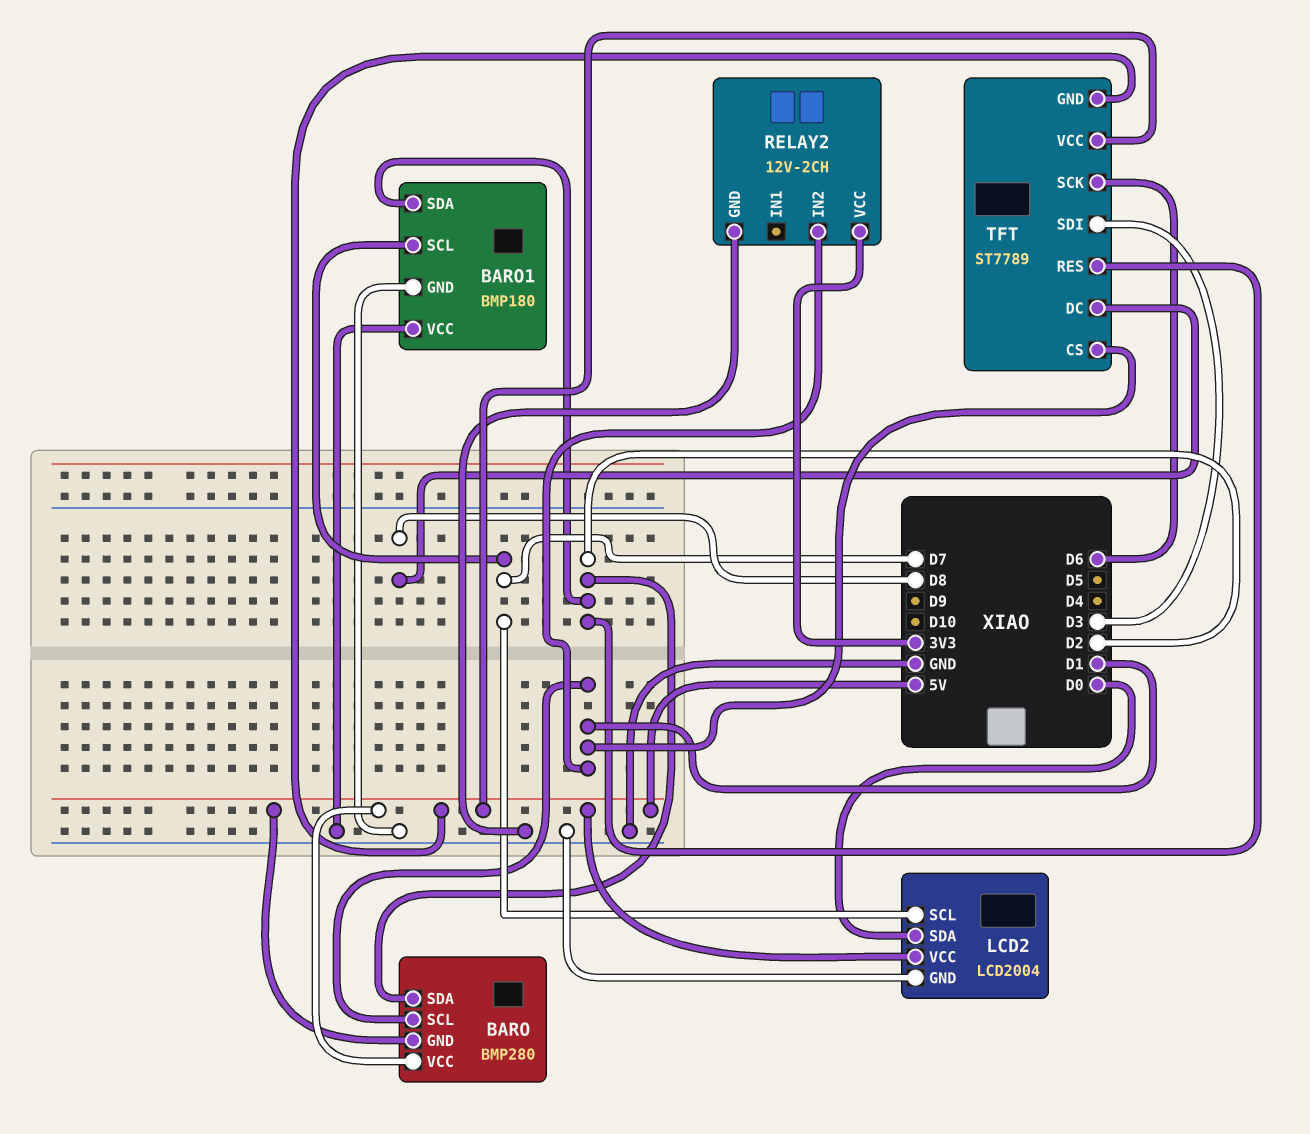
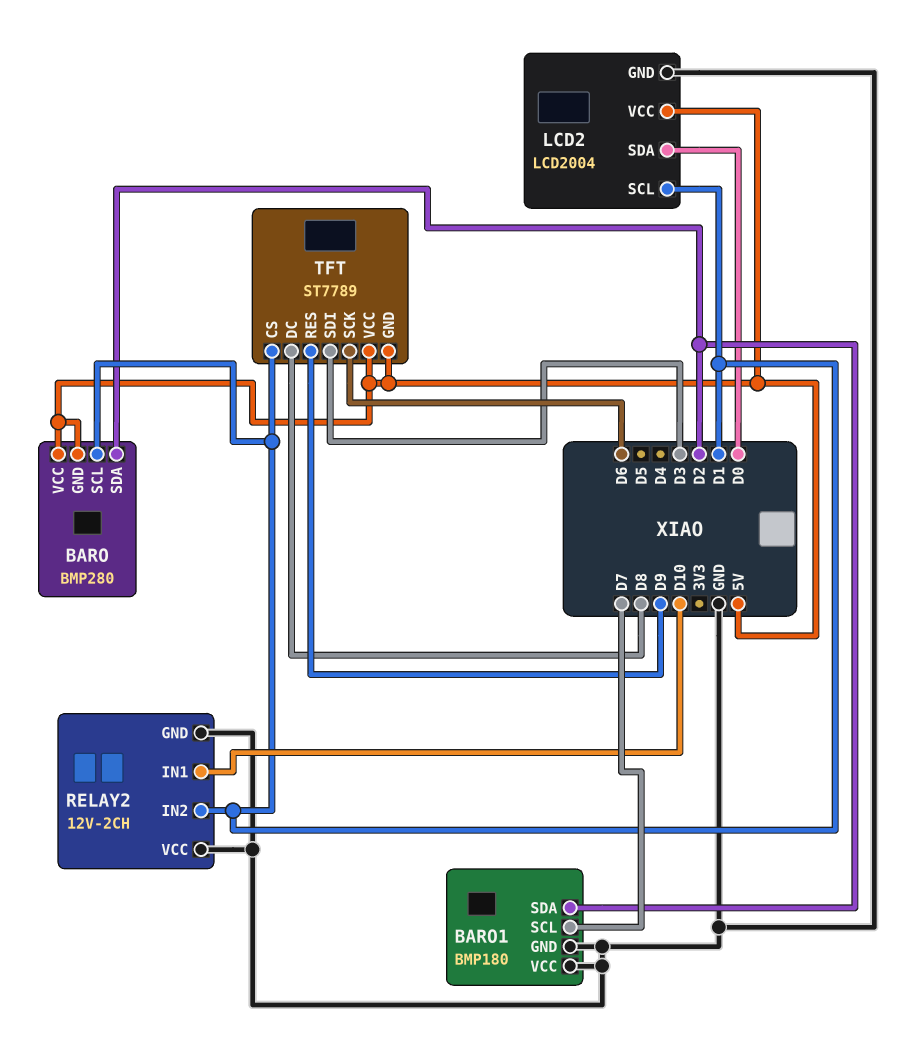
LCD2 pin SCL: D7 -> D1
RELAY2 pin IN1: none -> D10
RELAY2 pin VCC: 3V3 -> GND
TFT pin RES: D2 -> D9

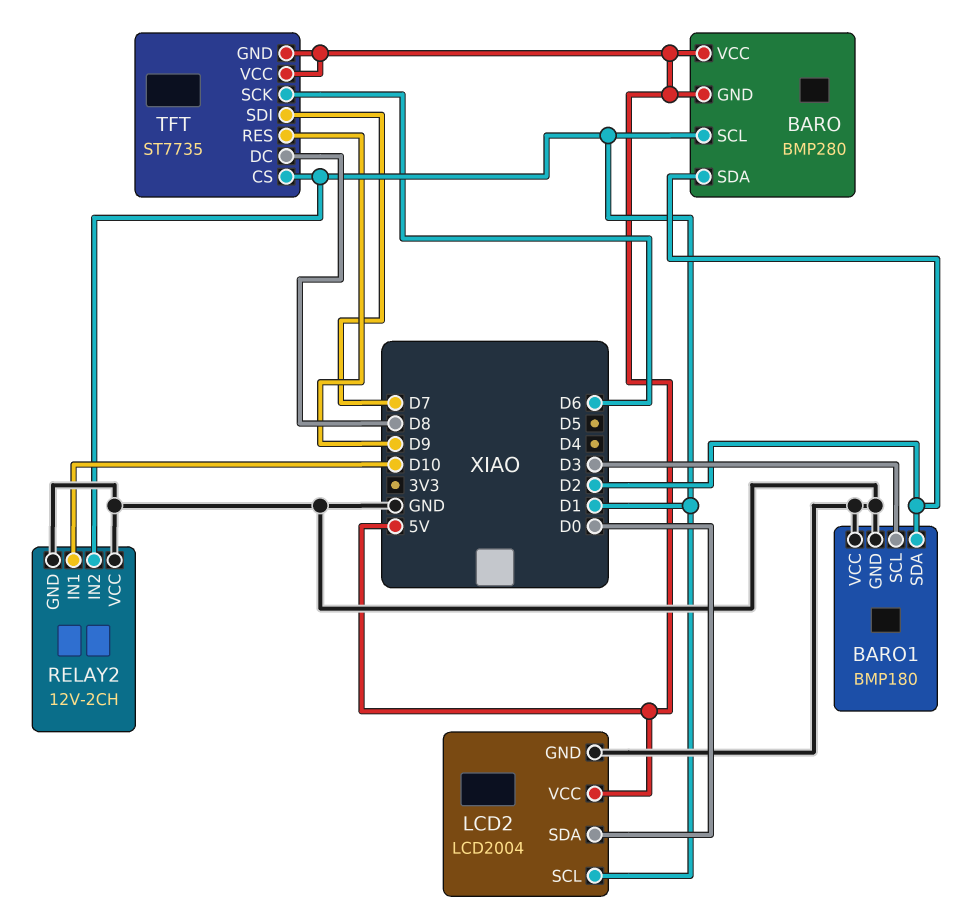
BARO1 pin SCL: D7 -> D3
TFT: ST7789 -> ST7735
TFT pin SDI: D3 -> D7

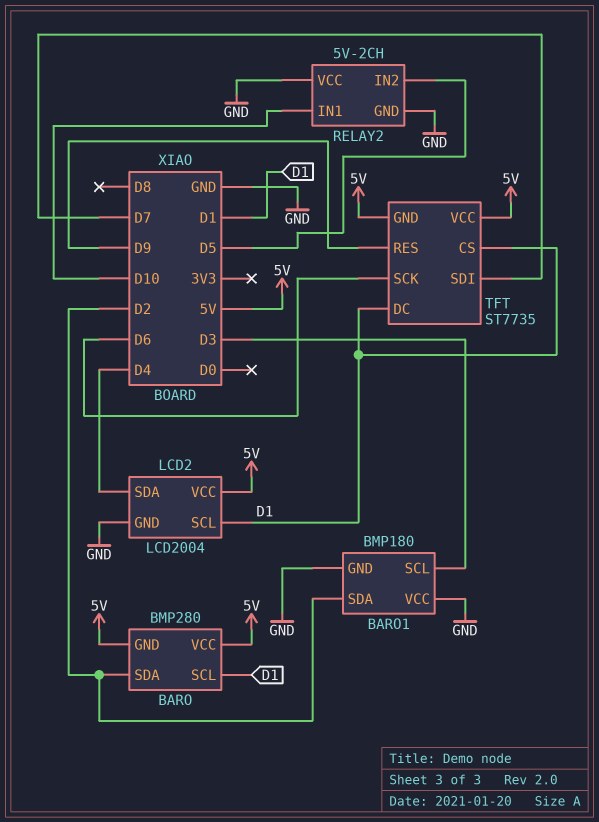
LCD2 pin SDA: D0 -> D4
RELAY2: 12V-2CH -> 5V-2CH
RELAY2 pin IN2: D1 -> D5
TFT pin DC: D8 -> D1

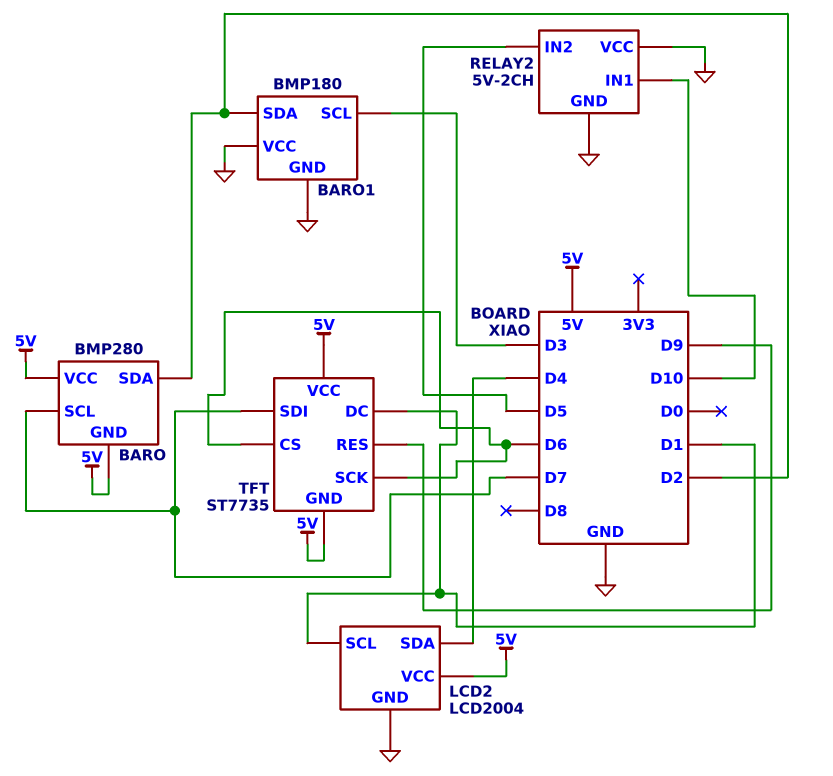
BARO pin SCL: D1 -> D7
TFT pin CS: D1 -> D6

